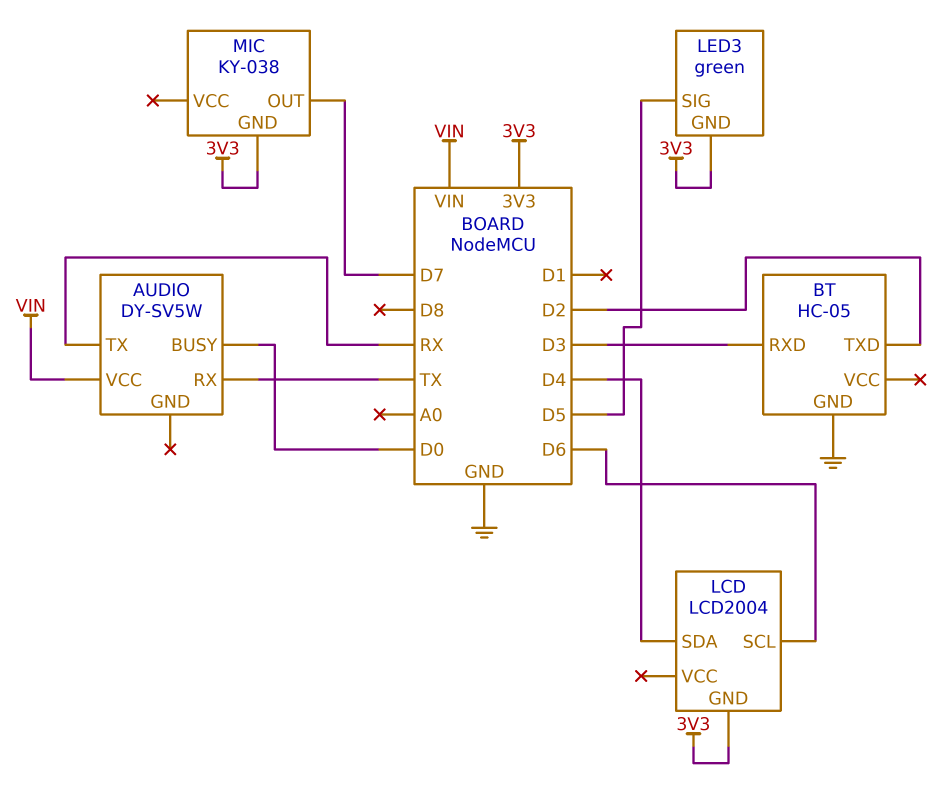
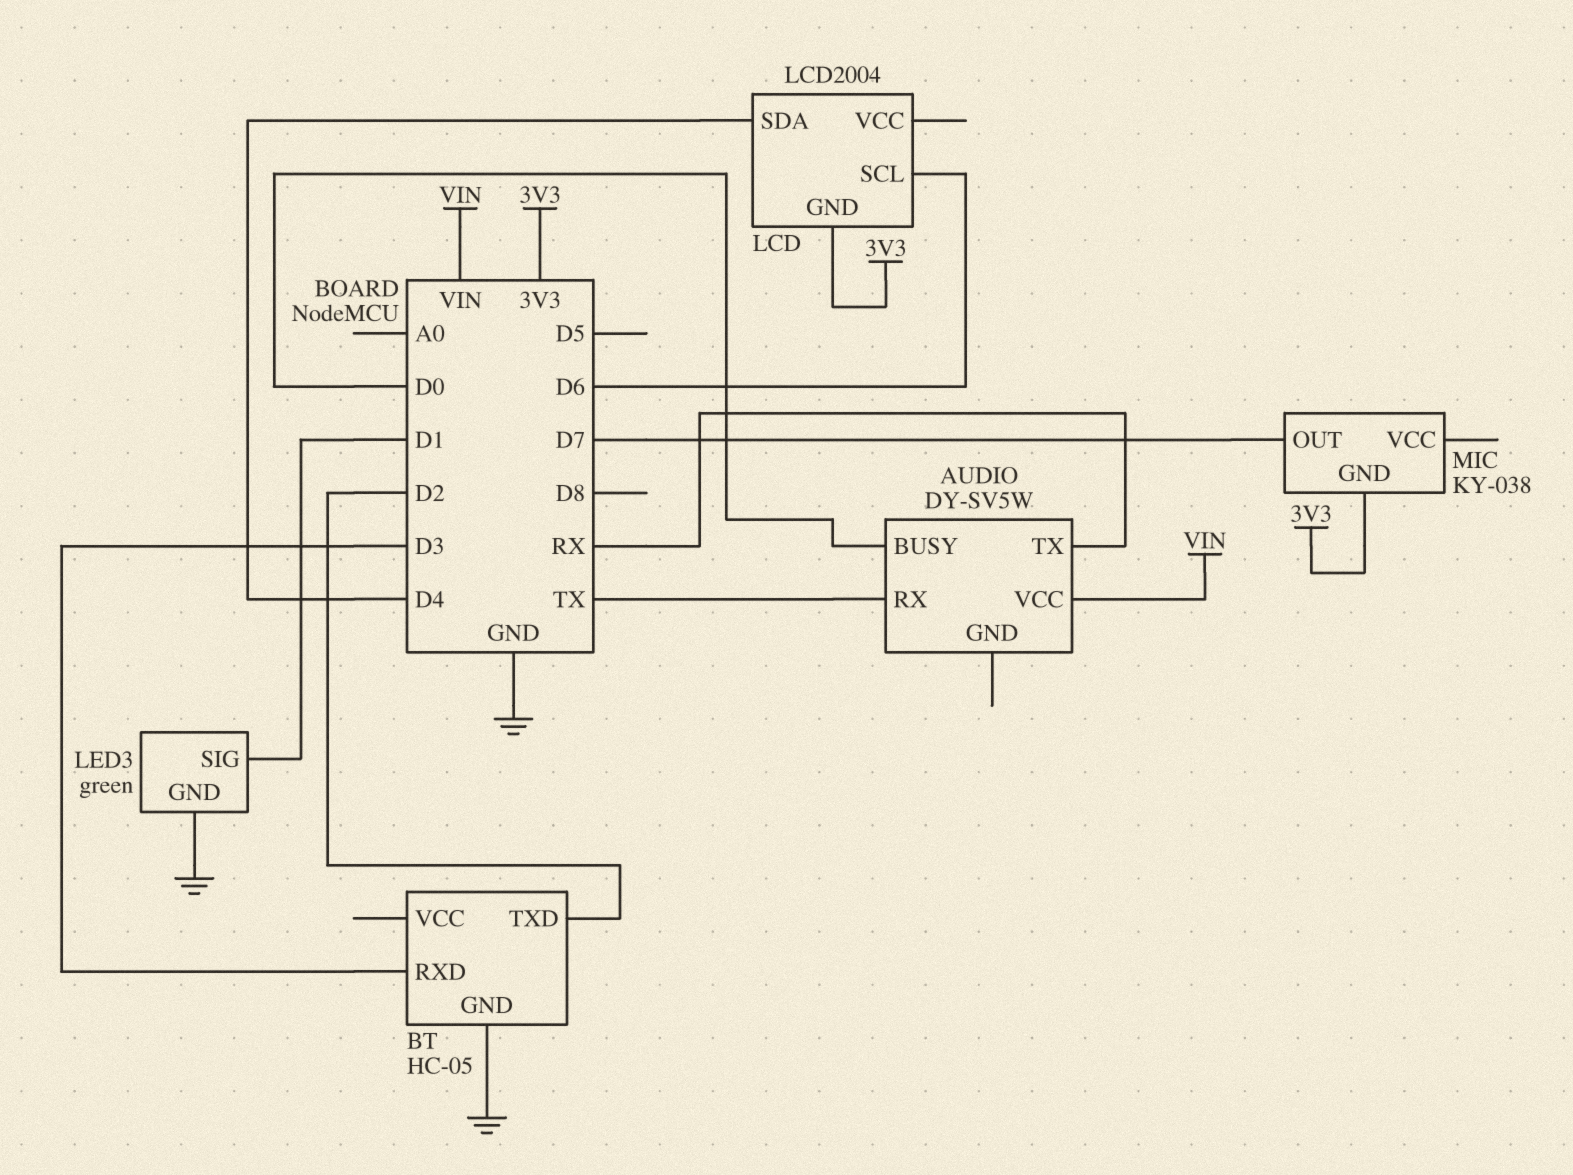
LED3 pin GND: 3V3 -> GND
LED3 pin SIG: D5 -> D1

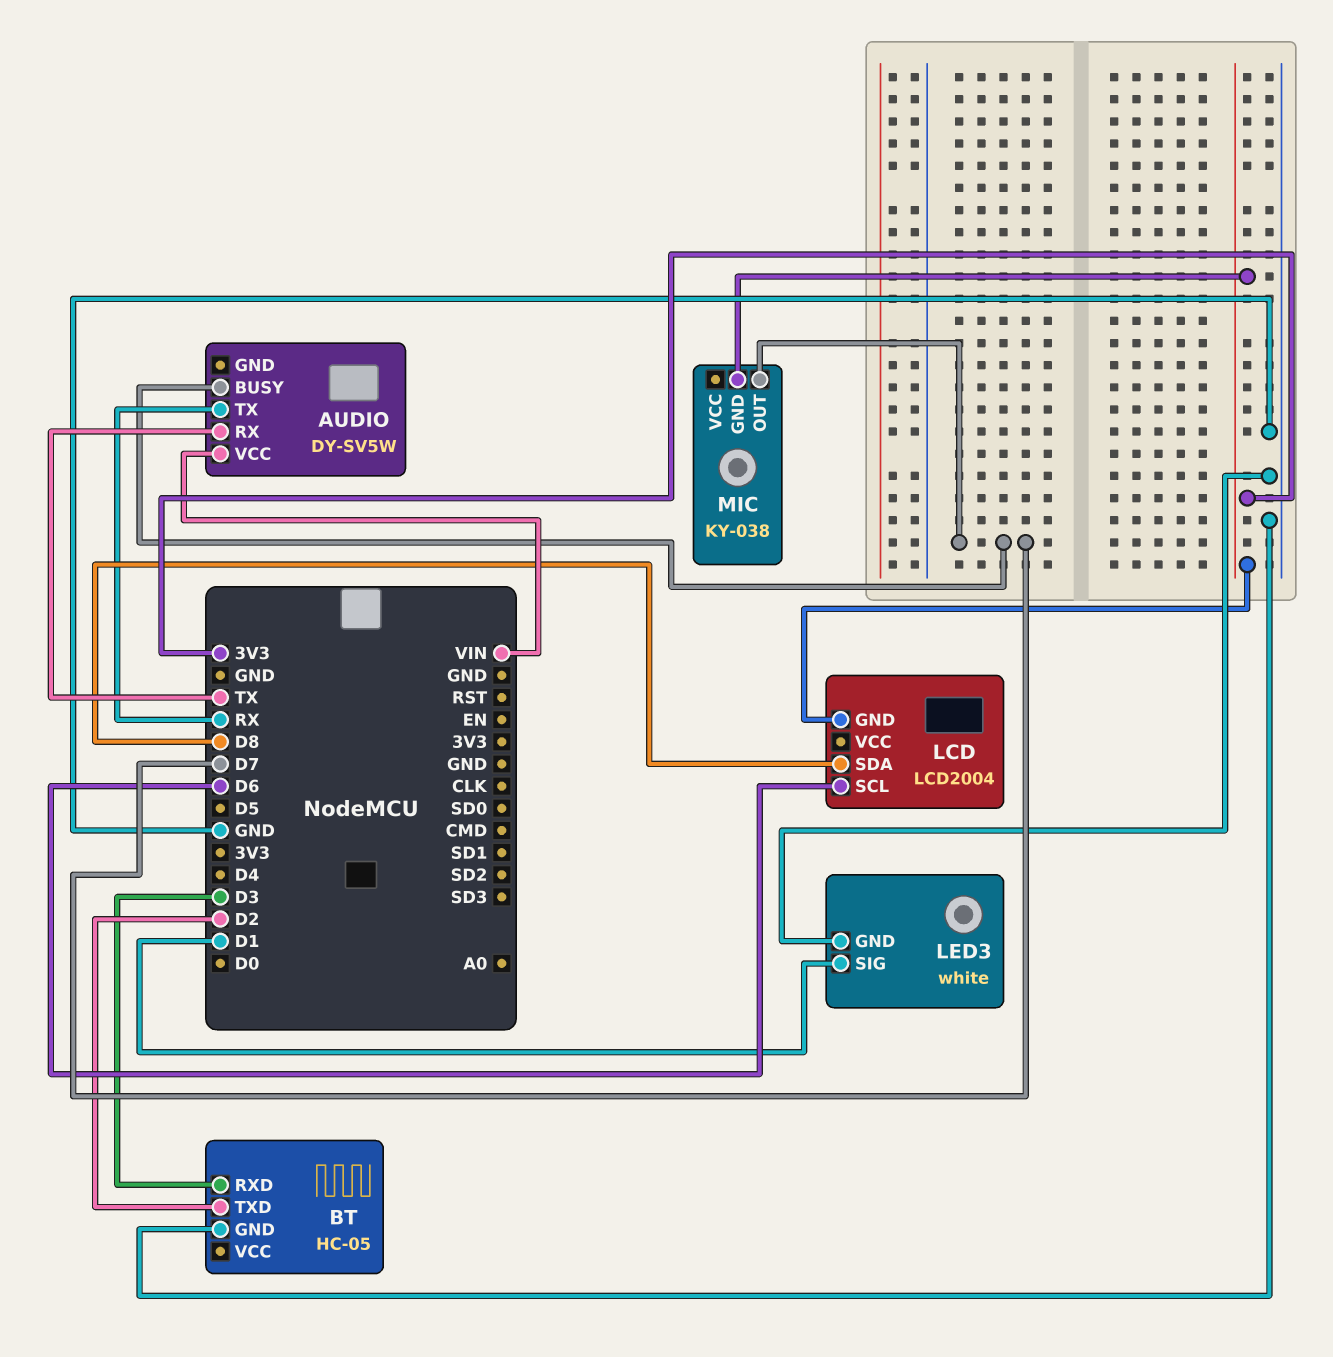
AUDIO pin BUSY: D0 -> D7
LCD pin SDA: D4 -> D8
LED3: green -> white

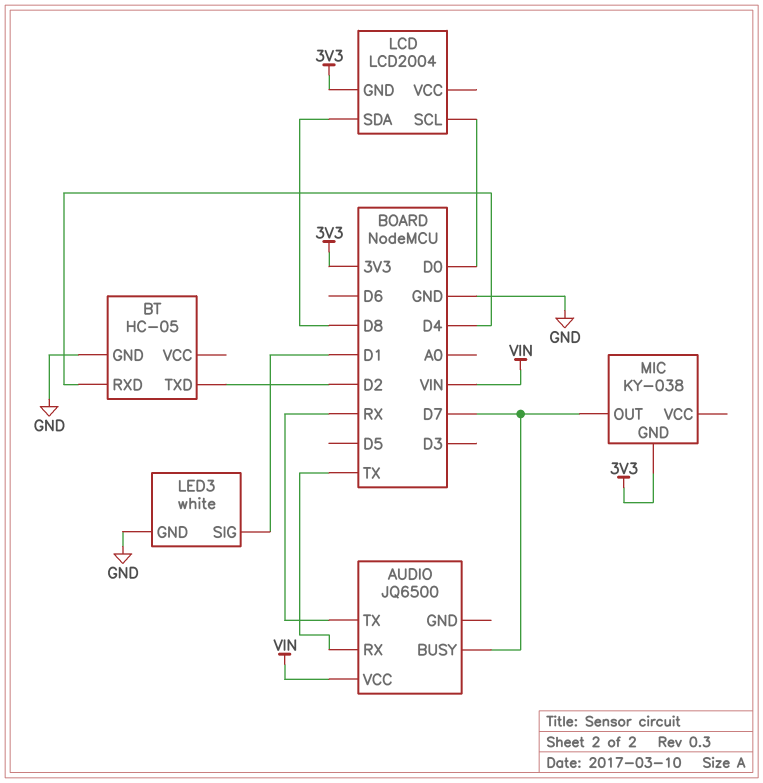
AUDIO: DY-SV5W -> JQ6500
BT pin RXD: D3 -> D4
LCD pin SCL: D6 -> D0

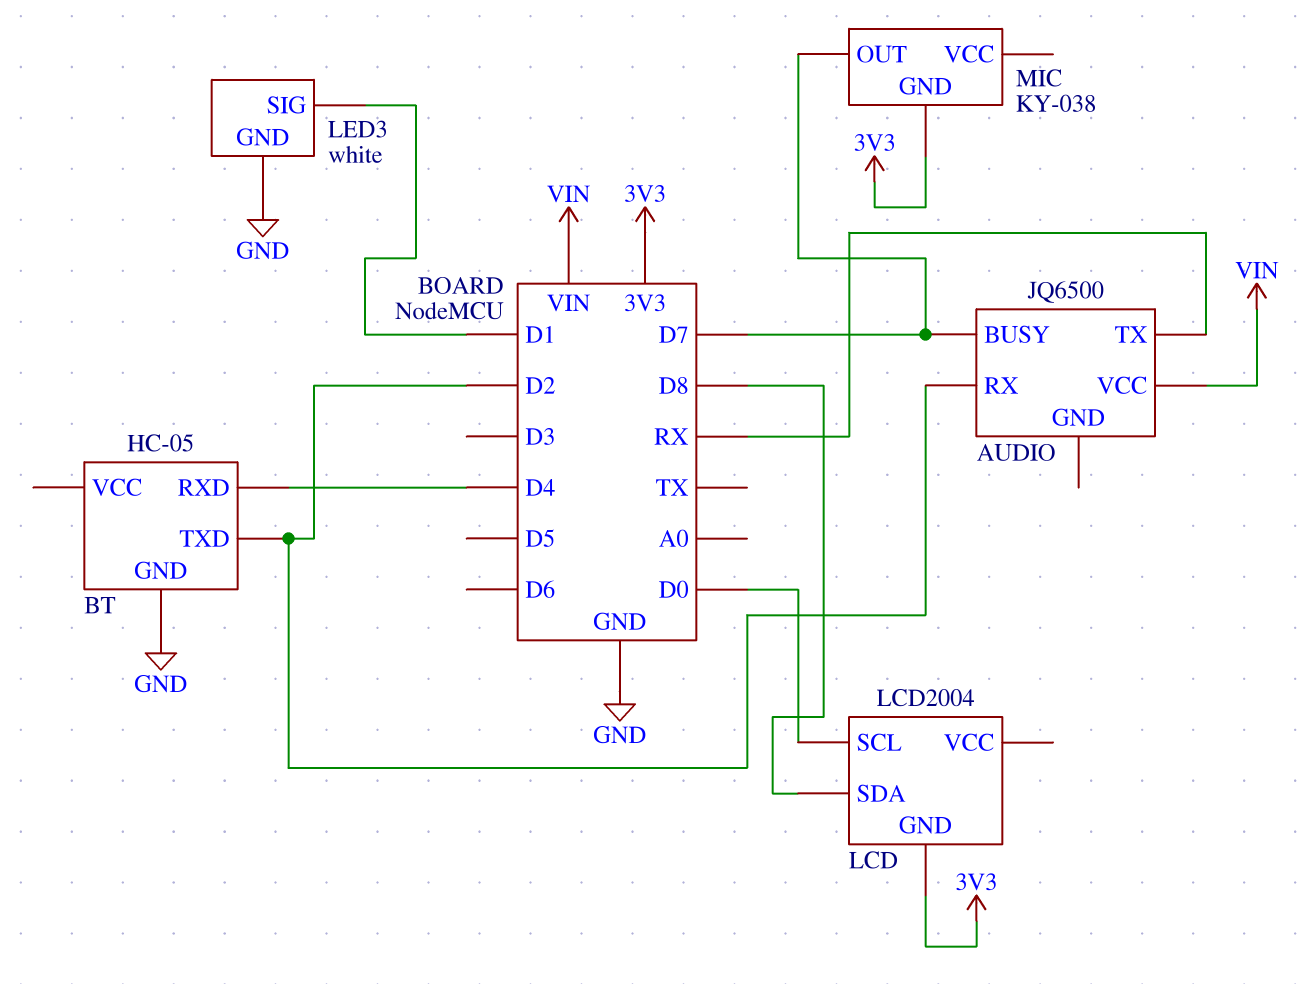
AUDIO pin RX: TX -> D2

